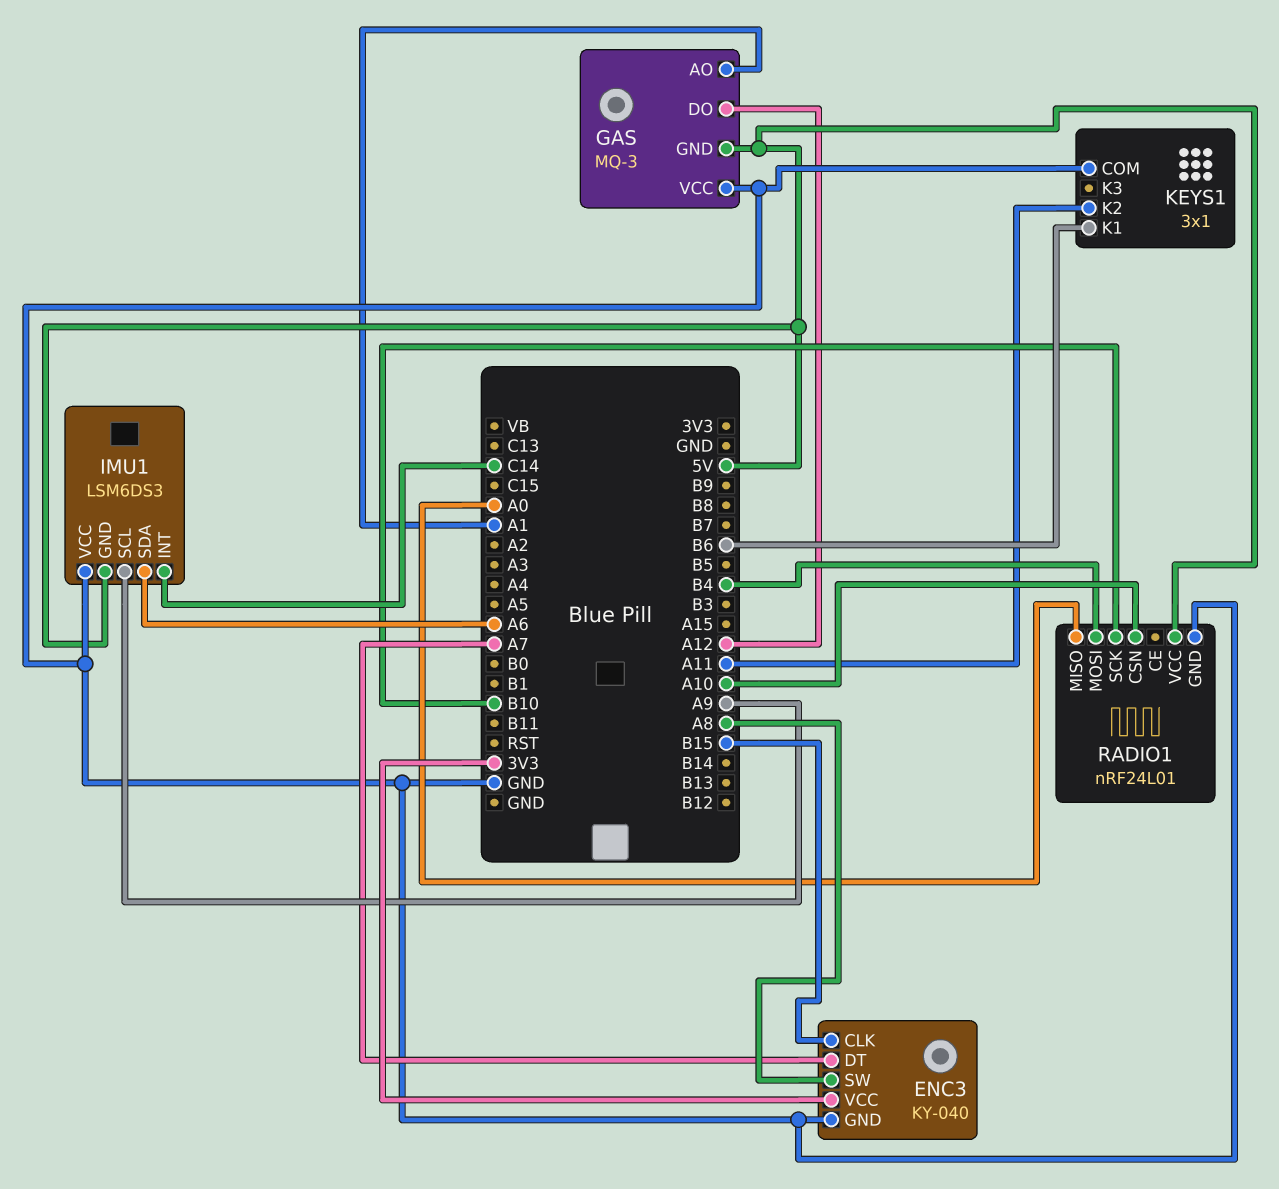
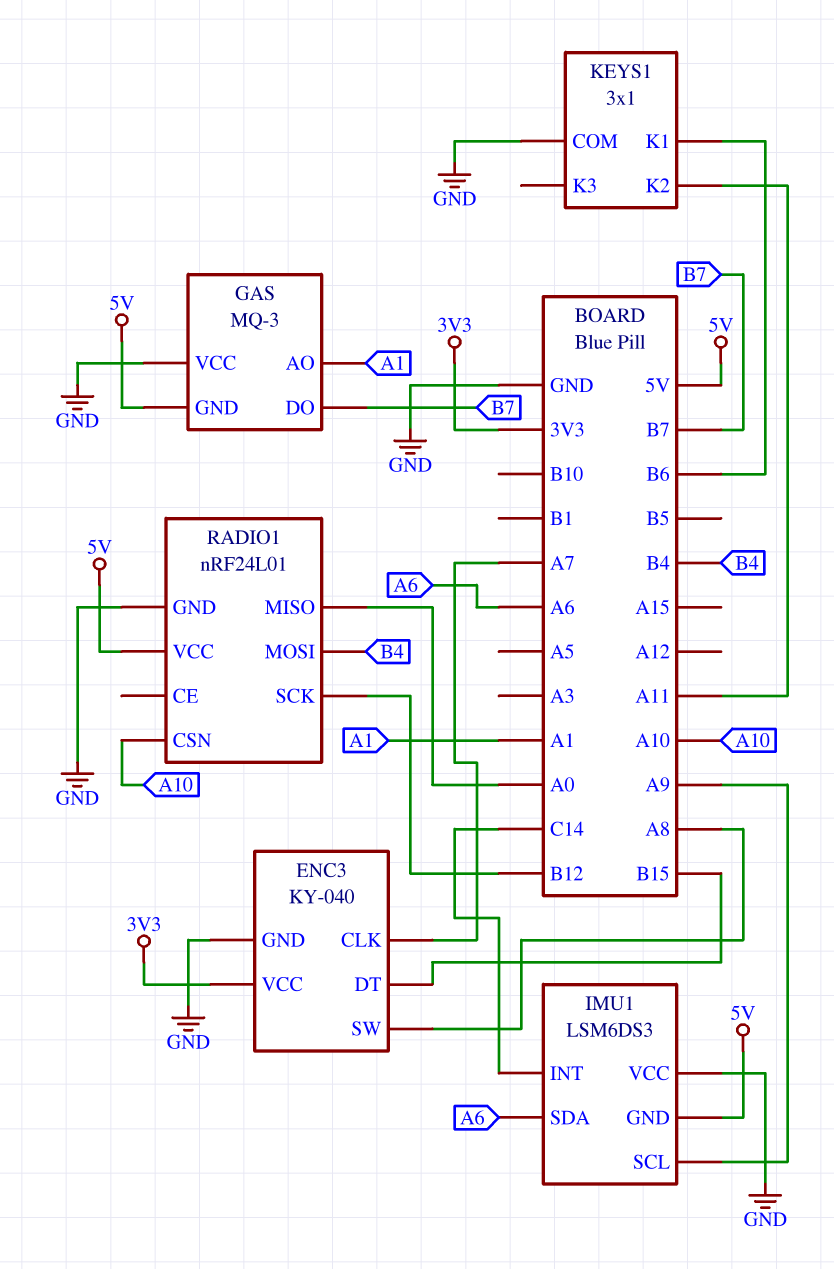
ENC3 pin CLK: B15 -> A7
ENC3 pin DT: A7 -> B15
GAS pin DO: A12 -> B7
RADIO1 pin SCK: B10 -> B12

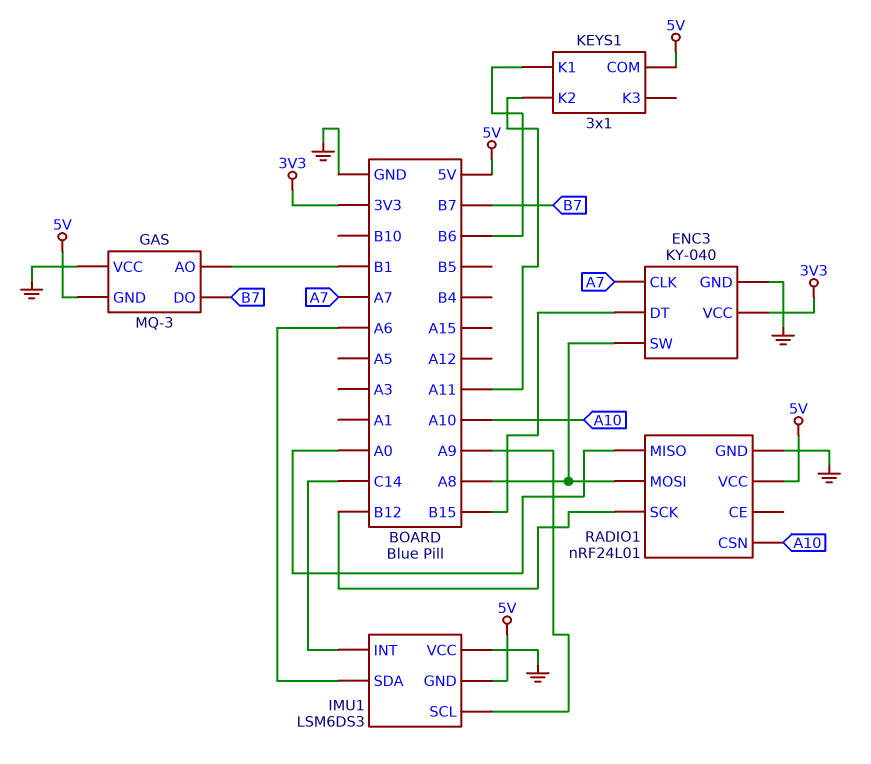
GAS pin AO: A1 -> B1
KEYS1 pin COM: GND -> 5V
RADIO1 pin MOSI: B4 -> A8

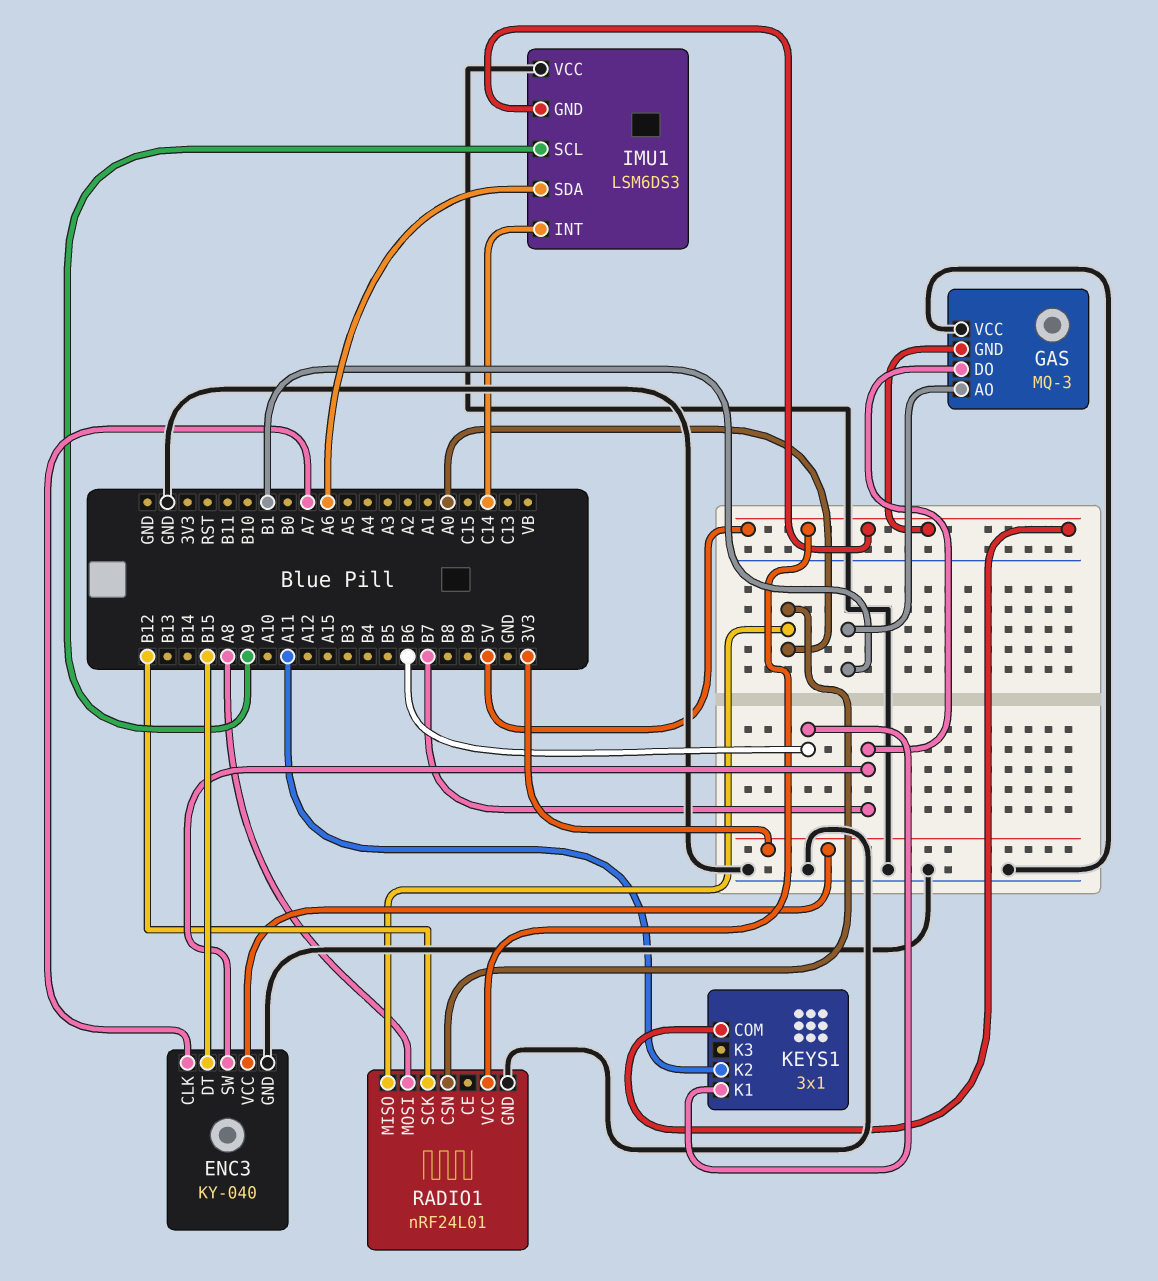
ENC3 pin SW: A8 -> B7
RADIO1 pin CSN: A10 -> A0

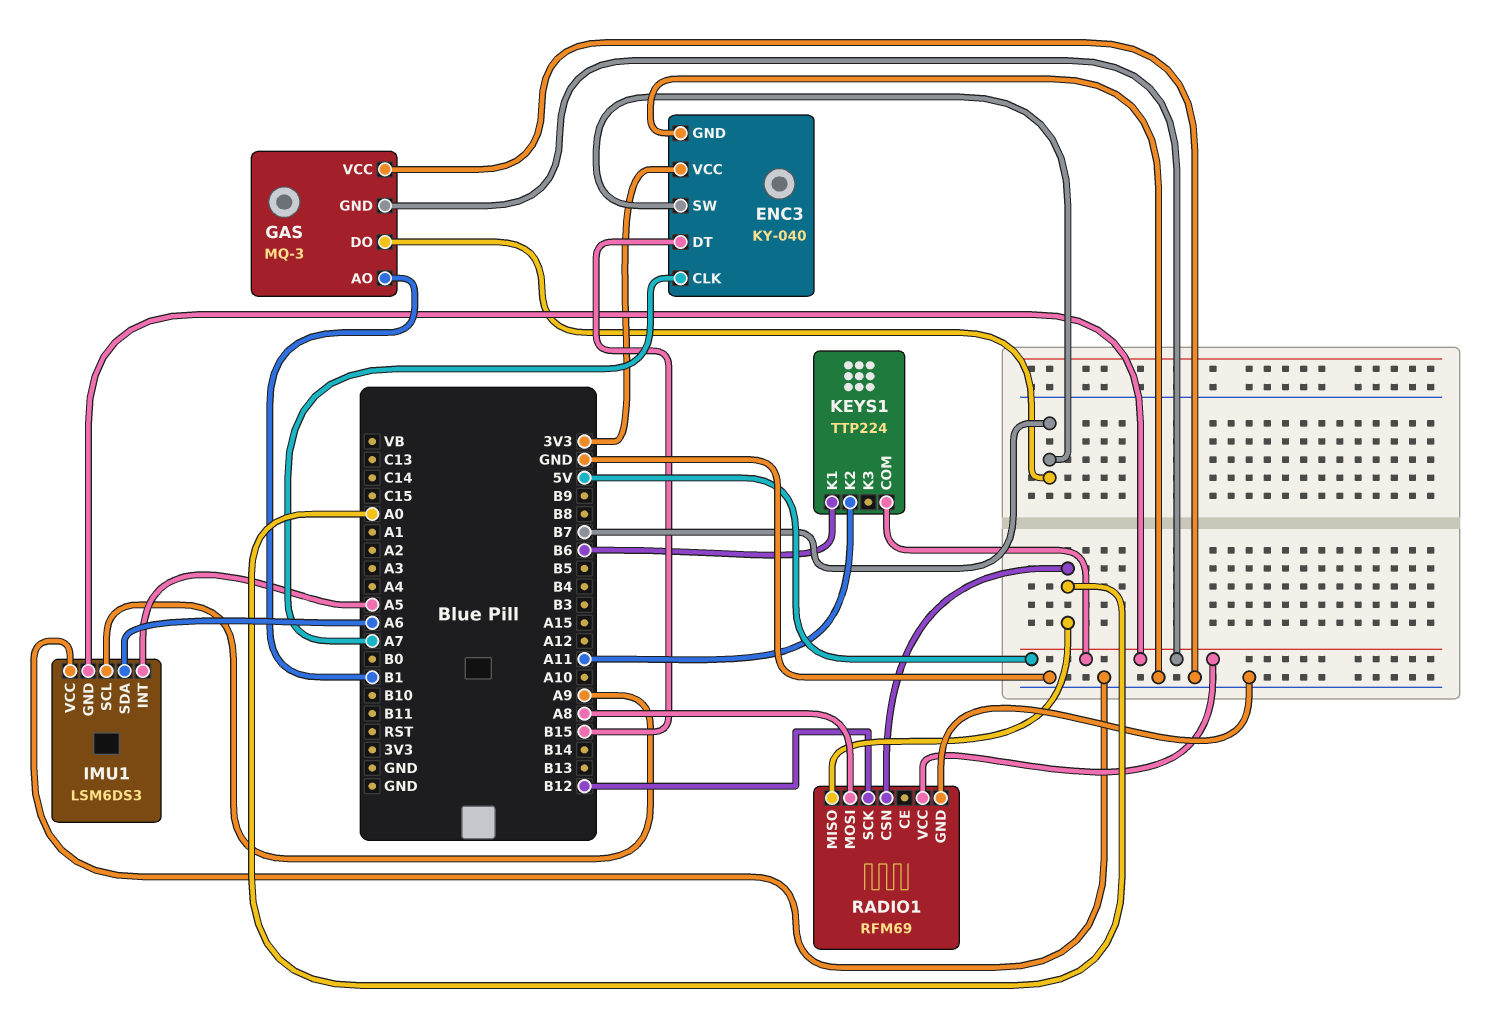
IMU1 pin INT: C14 -> A5
KEYS1: 3x1 -> TTP224
RADIO1: nRF24L01 -> RFM69

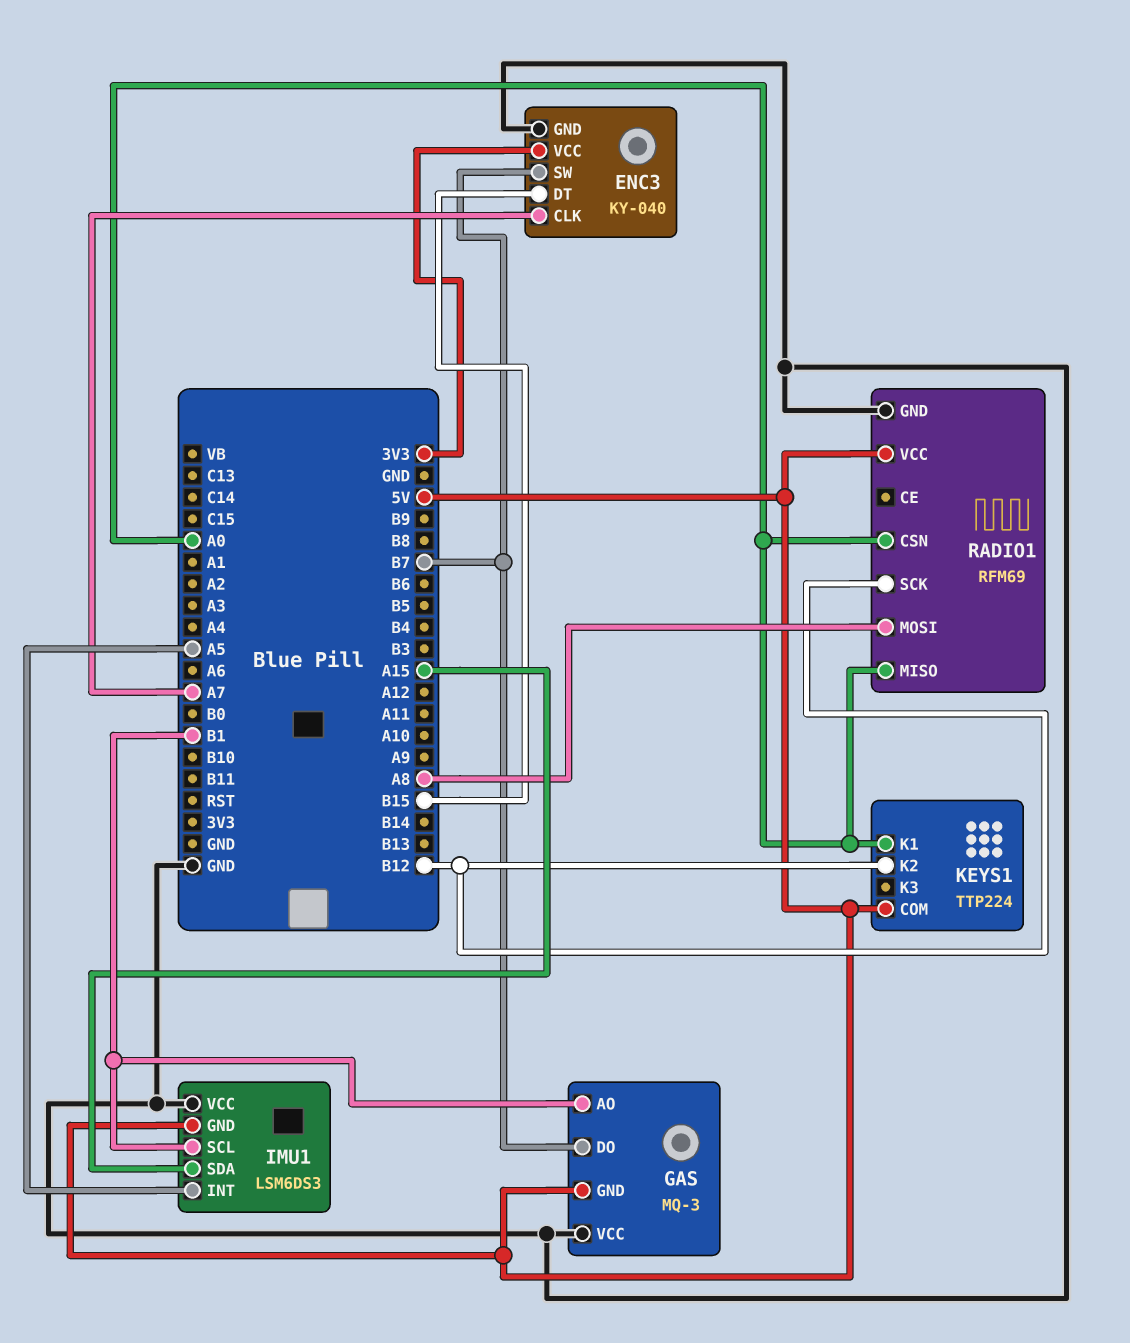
IMU1 pin SCL: A9 -> B1
IMU1 pin SDA: A6 -> A15
KEYS1 pin K1: B6 -> A0
KEYS1 pin K2: A11 -> B12

